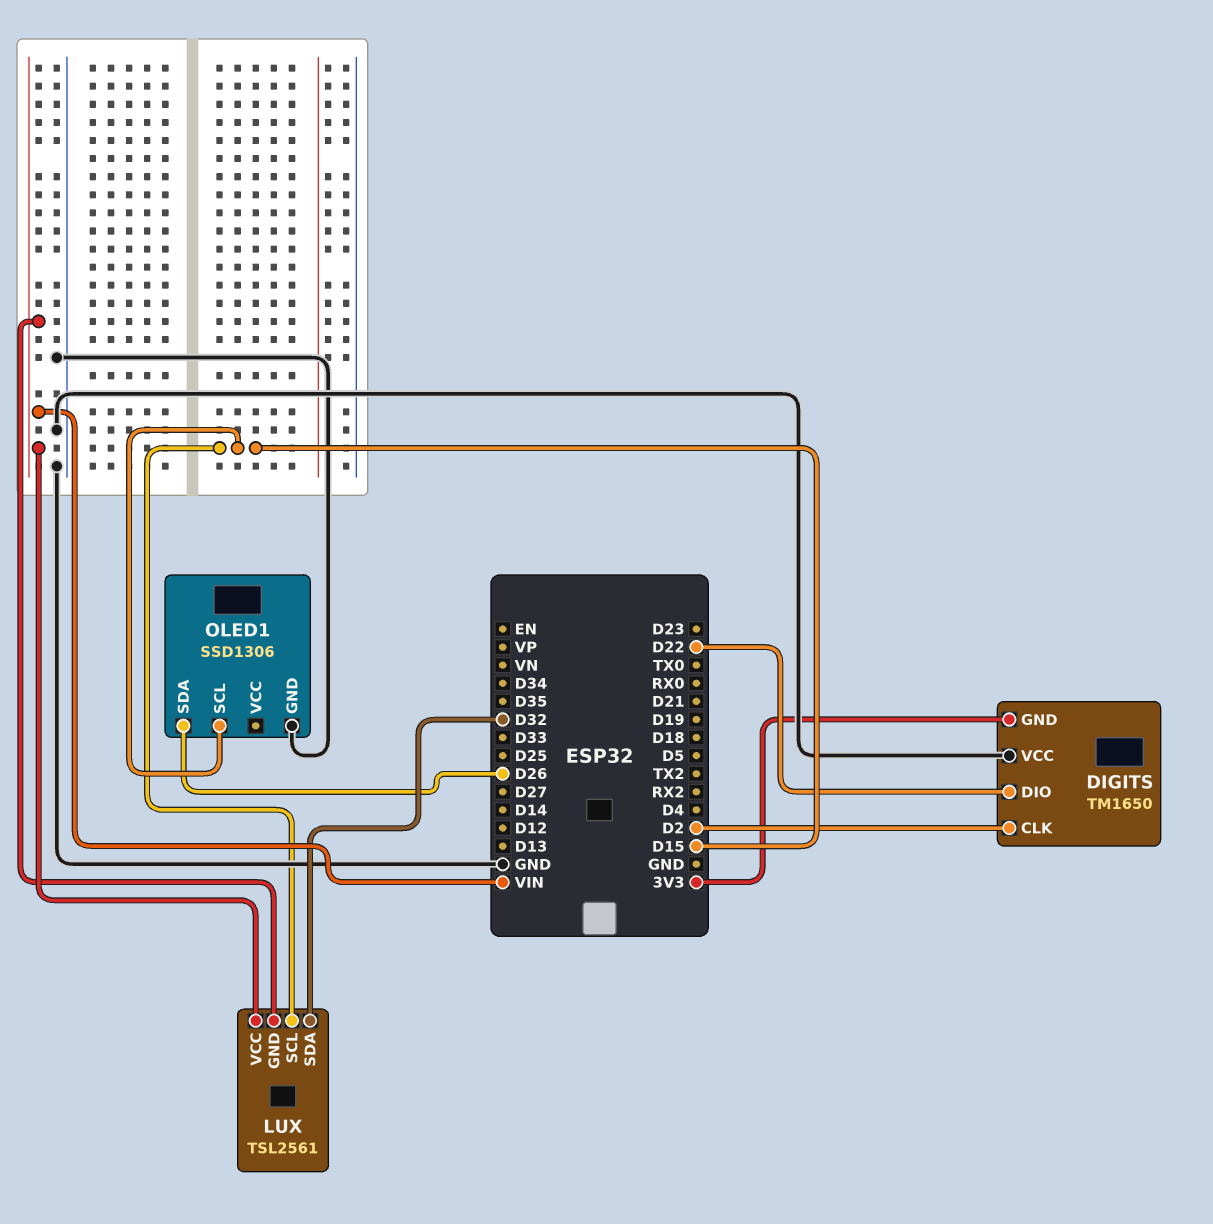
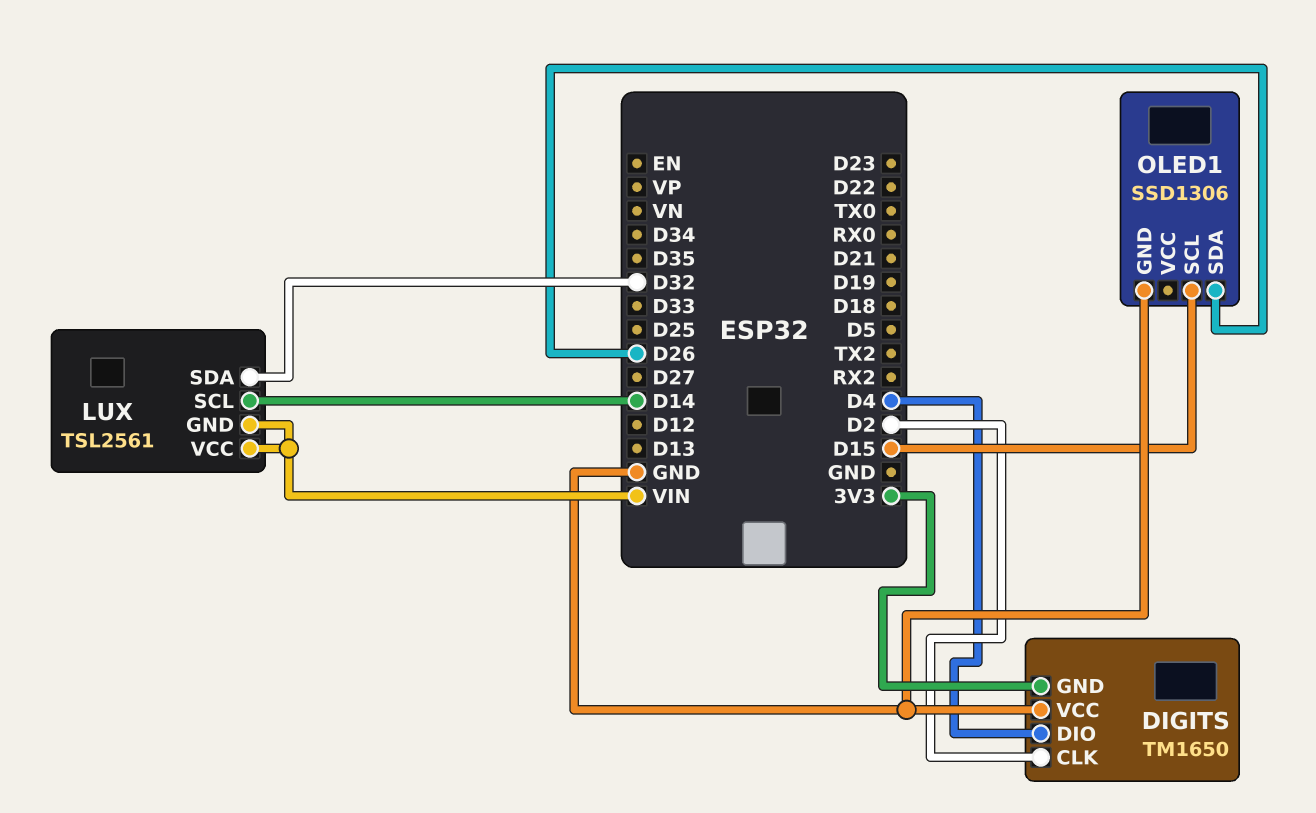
DIGITS pin DIO: D22 -> D4
LUX pin SCL: D15 -> D14

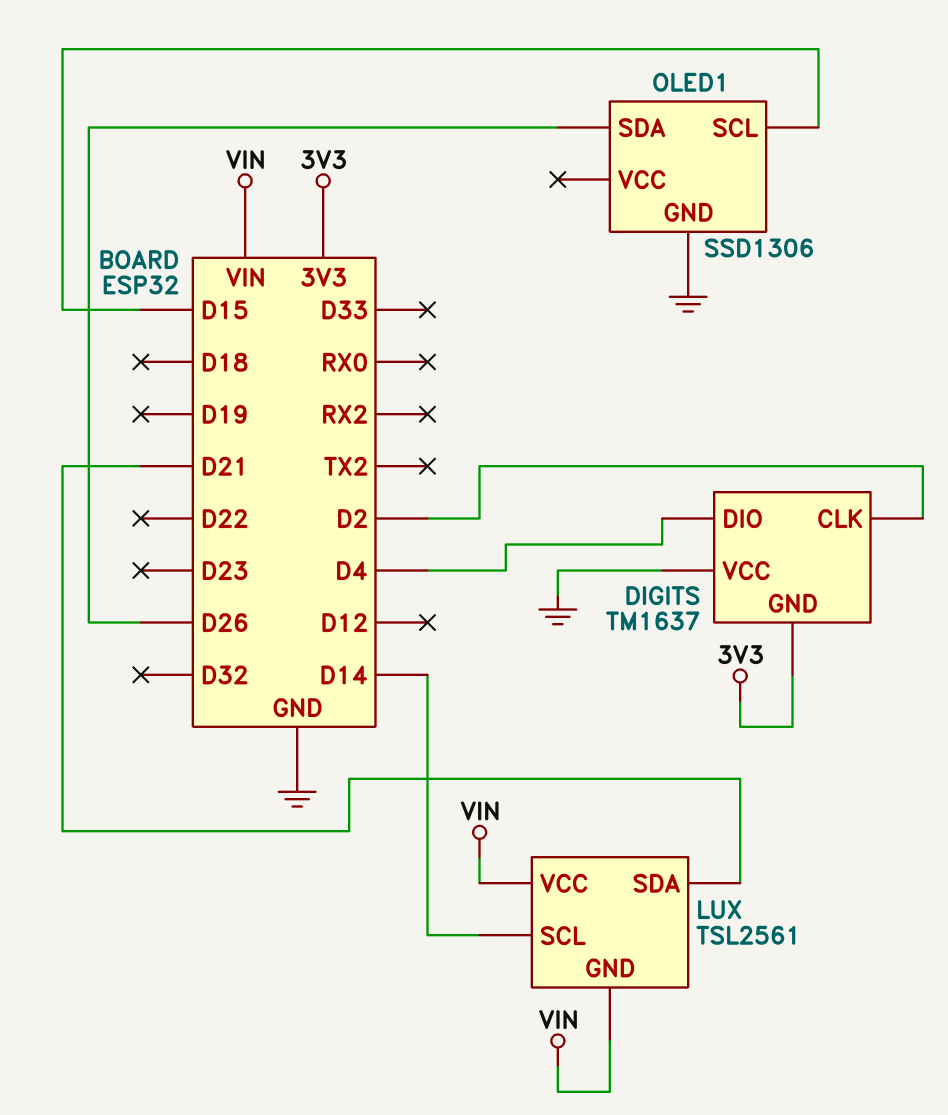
DIGITS: TM1650 -> TM1637
LUX pin SDA: D32 -> D21

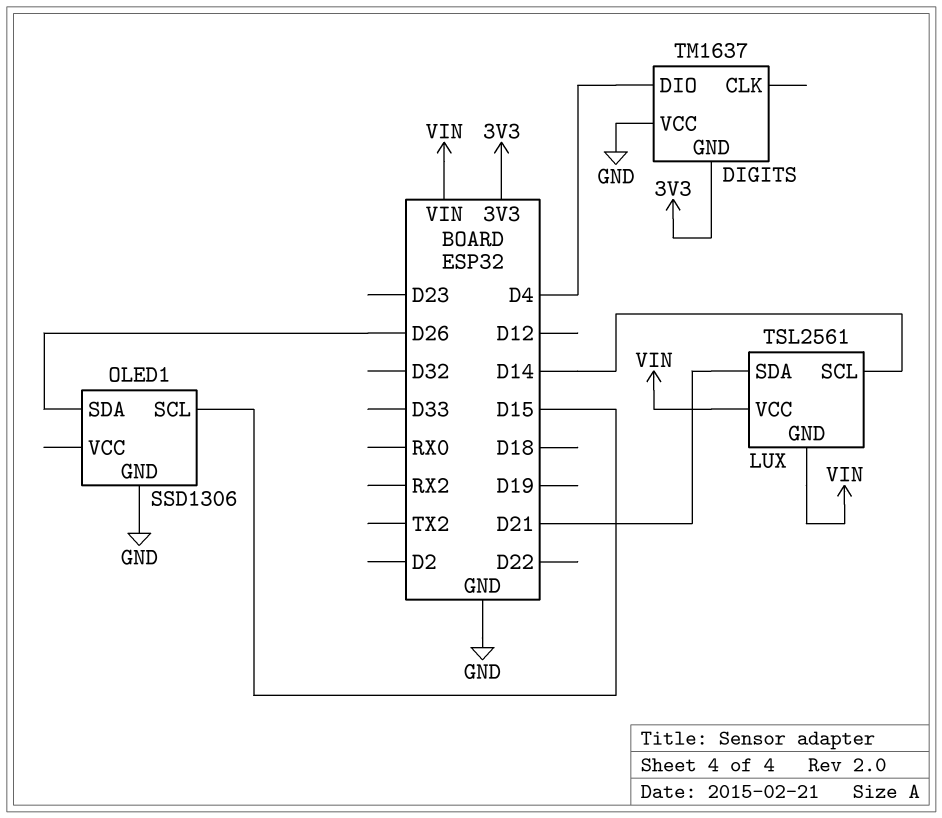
DIGITS pin CLK: D2 -> none

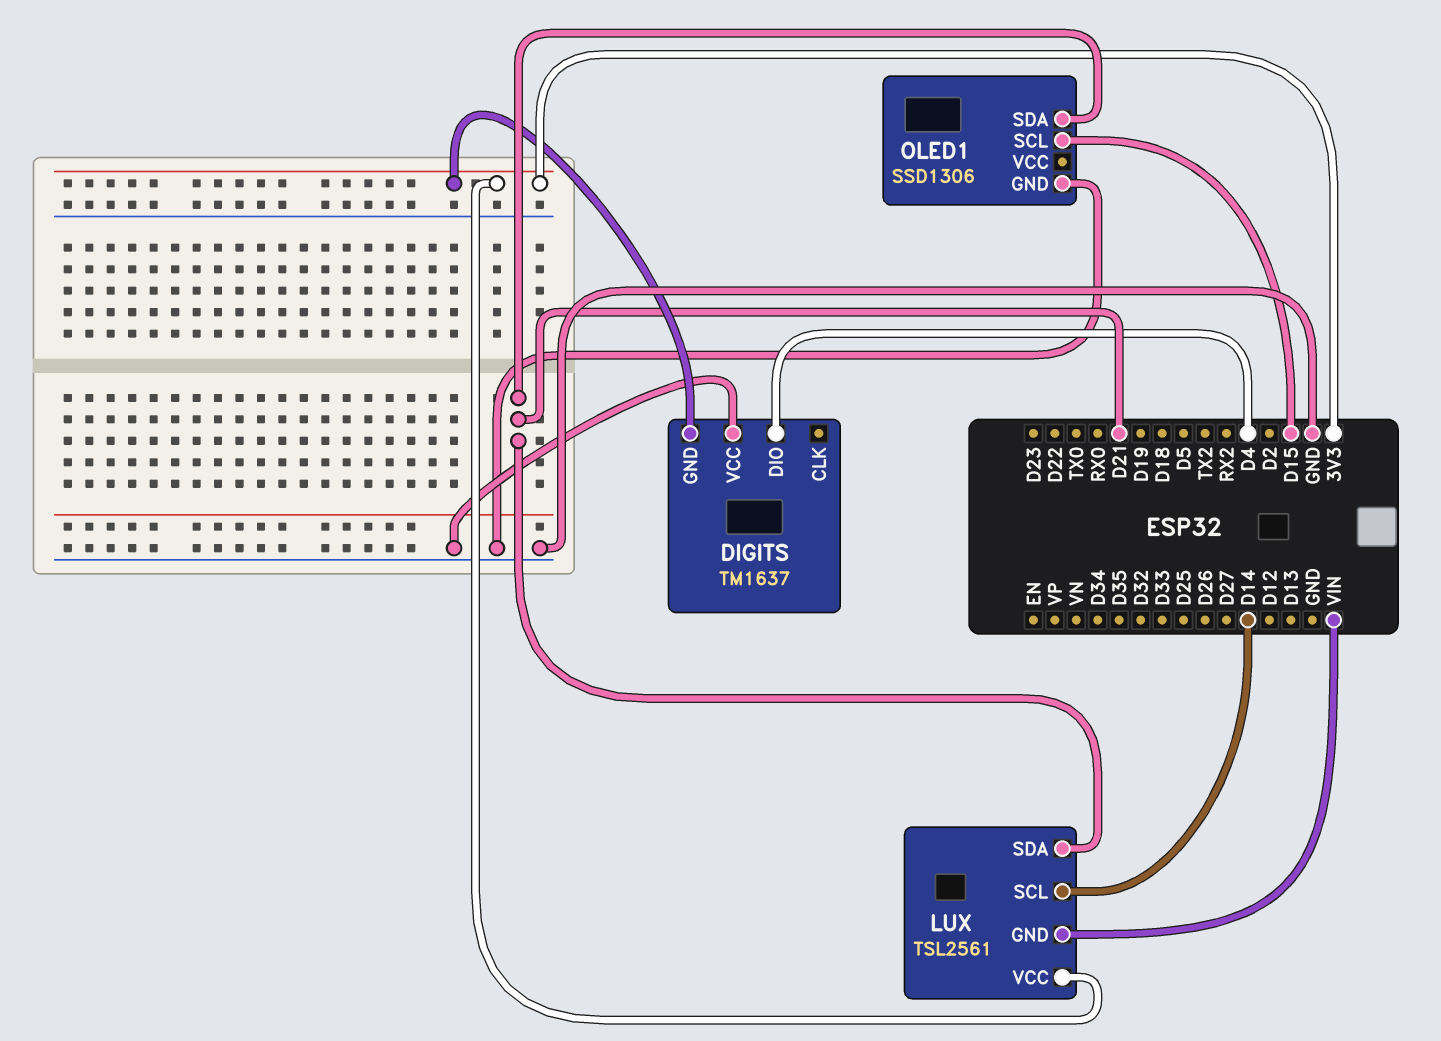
LUX pin VCC: VIN -> 3V3
OLED1 pin SDA: D26 -> D21

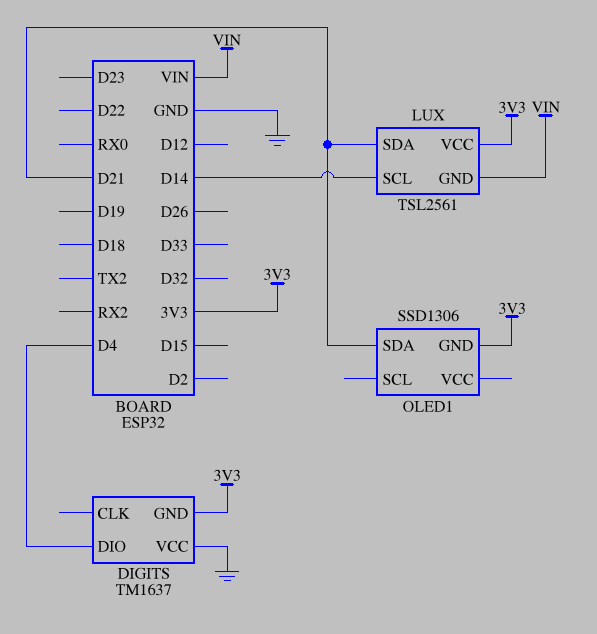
OLED1 pin GND: GND -> 3V3
OLED1 pin SCL: D15 -> none

